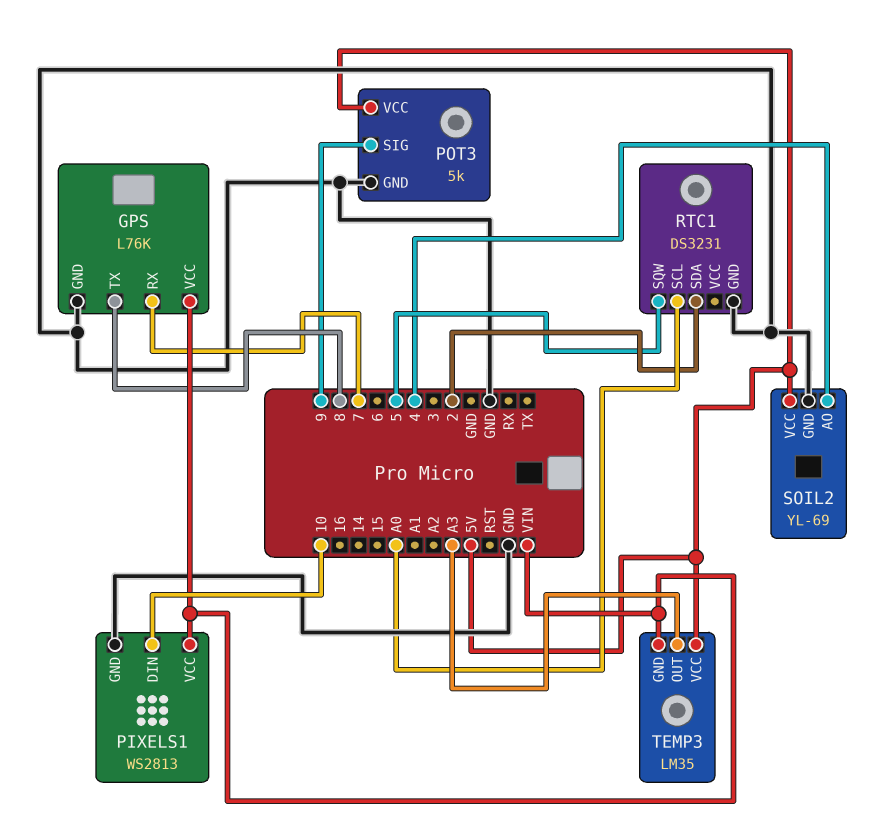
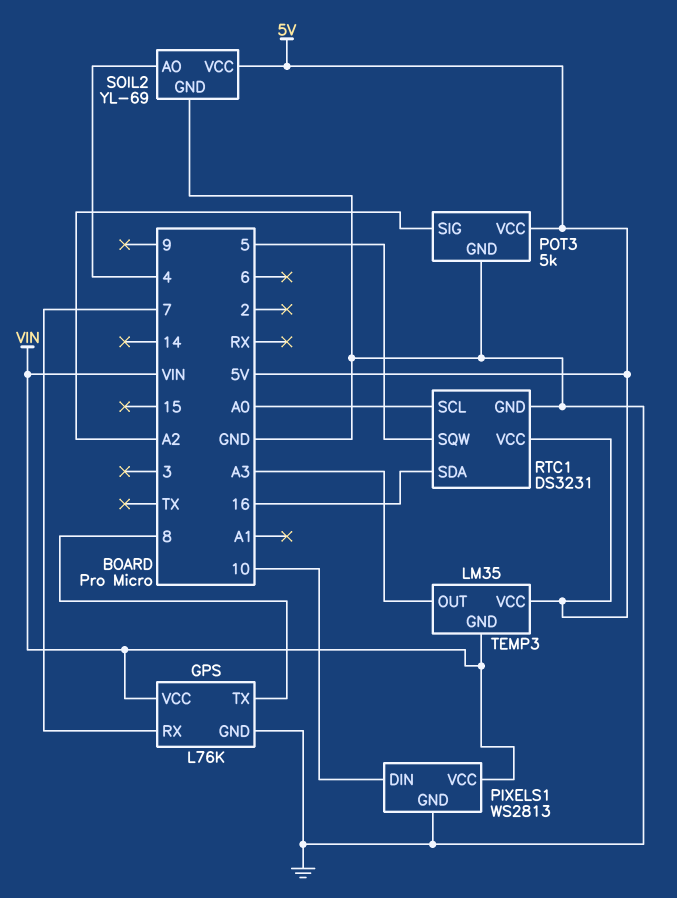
POT3 pin SIG: 9 -> A2
RTC1 pin SDA: 2 -> 16
RTC1 pin VCC: none -> 5V

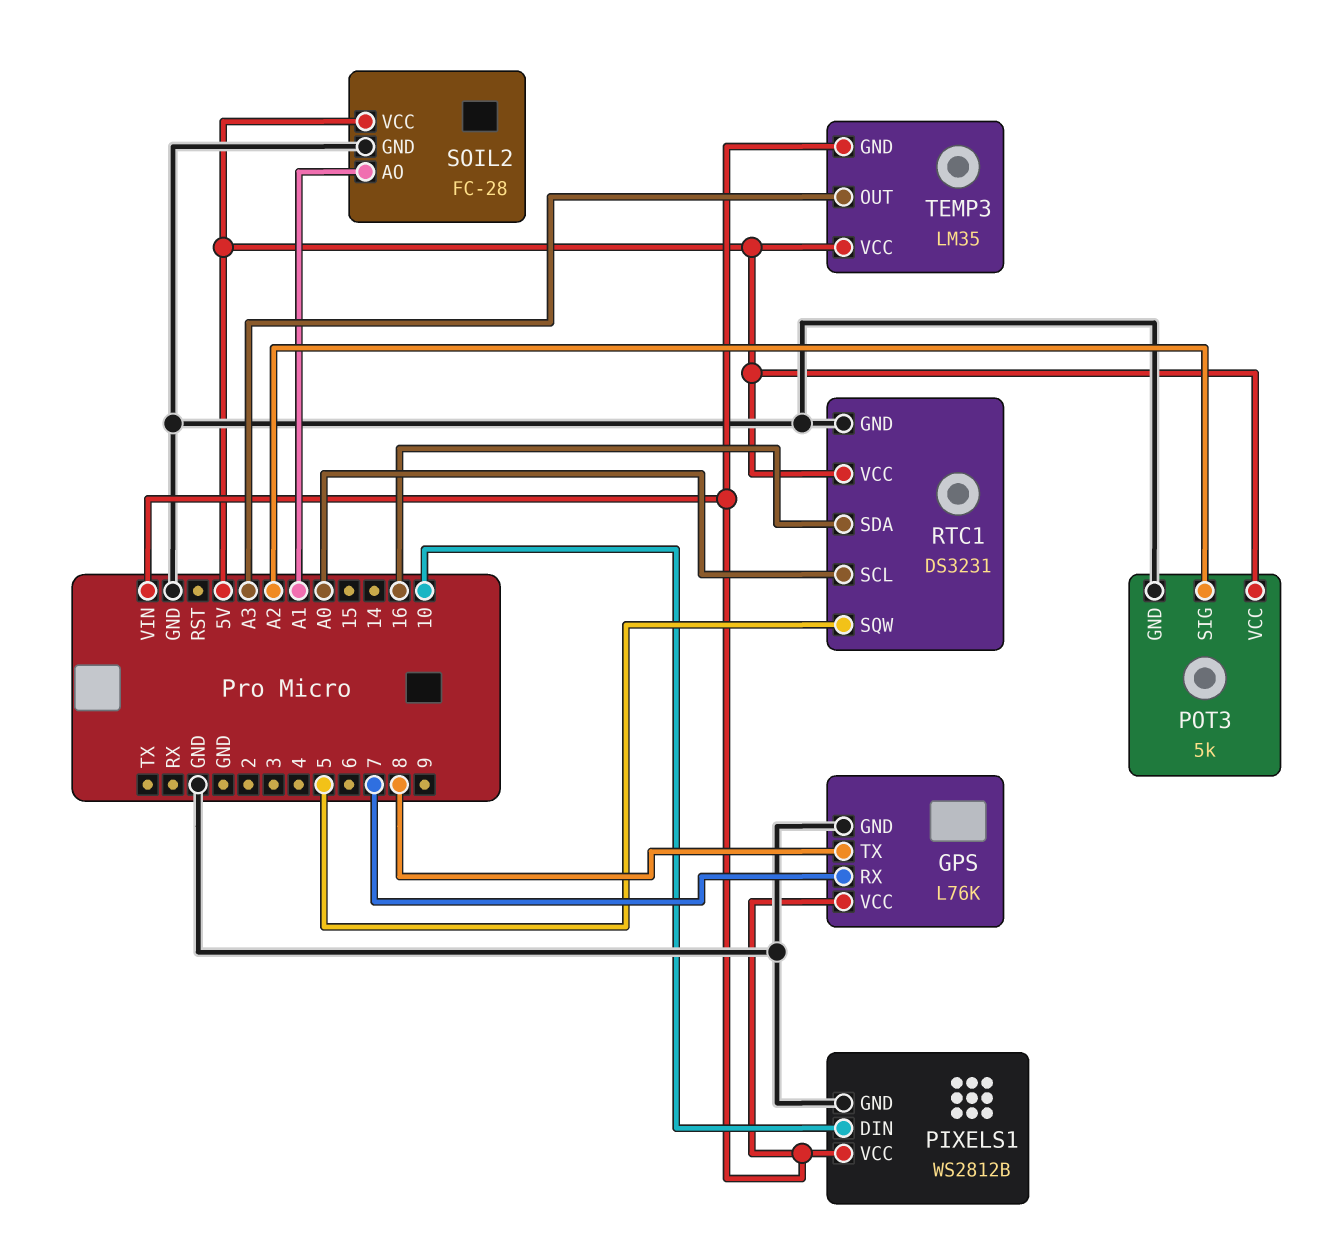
PIXELS1: WS2813 -> WS2812B
SOIL2: YL-69 -> FC-28
SOIL2 pin AO: 4 -> A1

